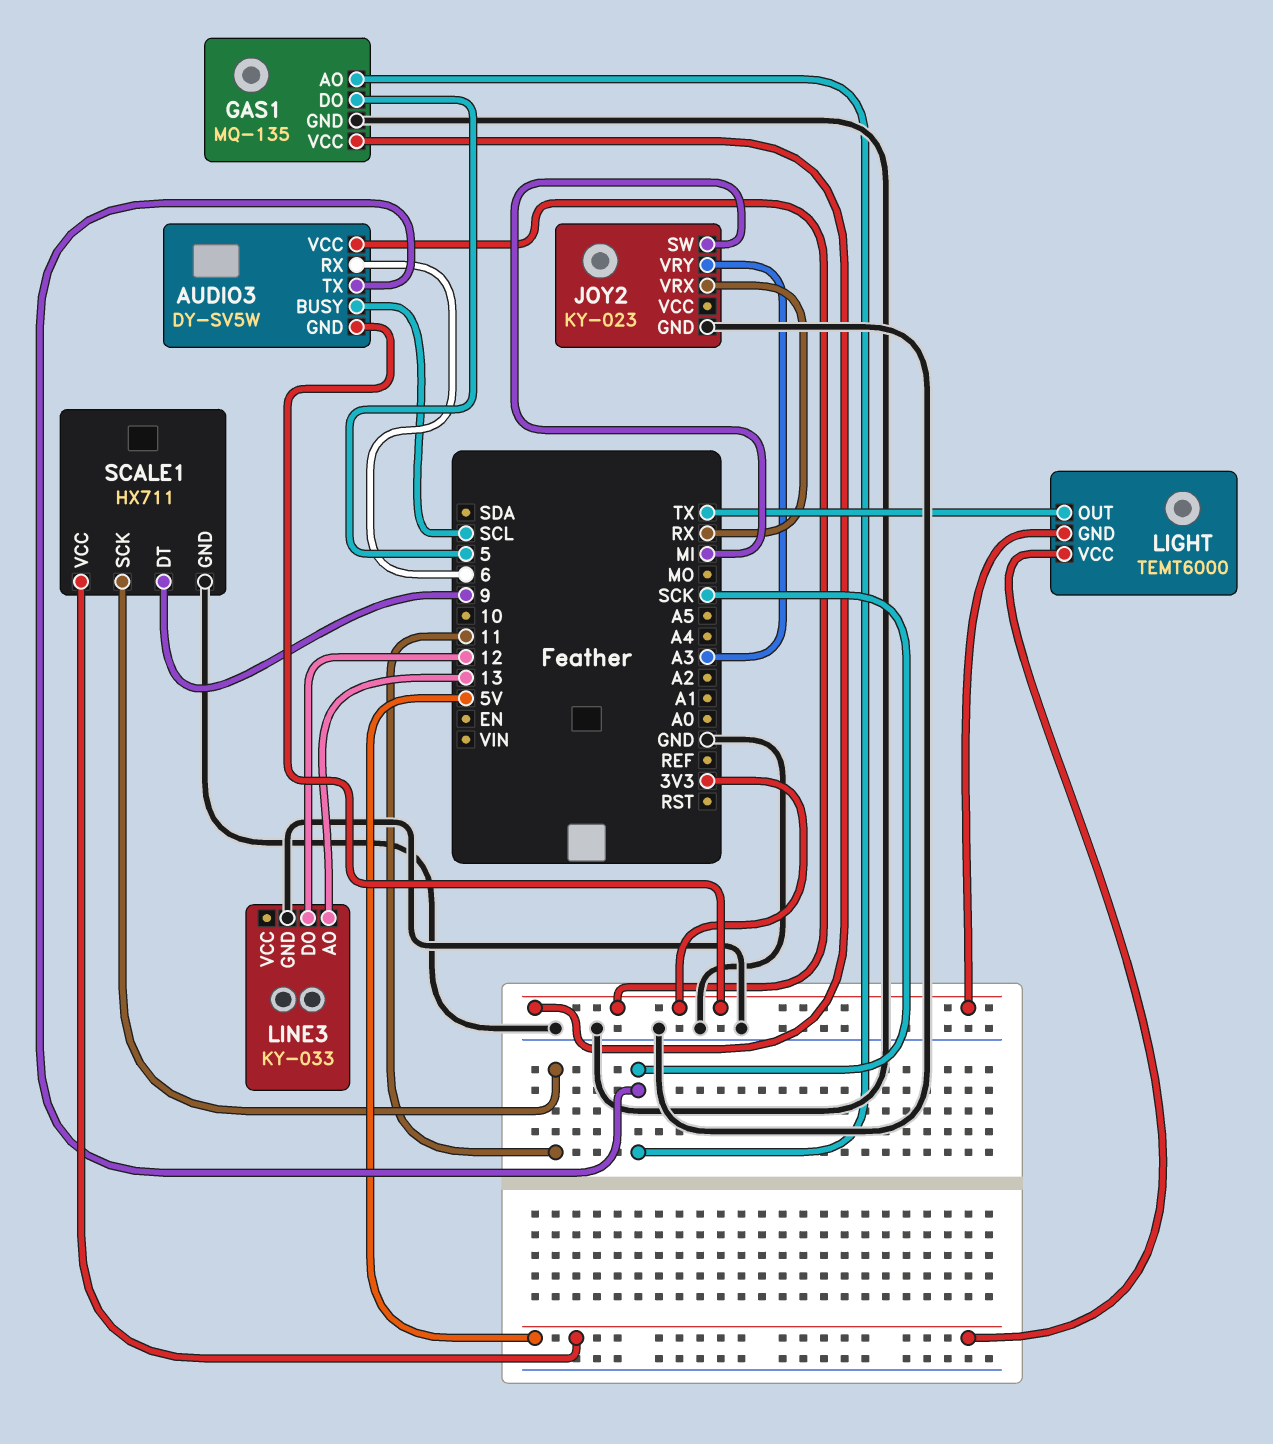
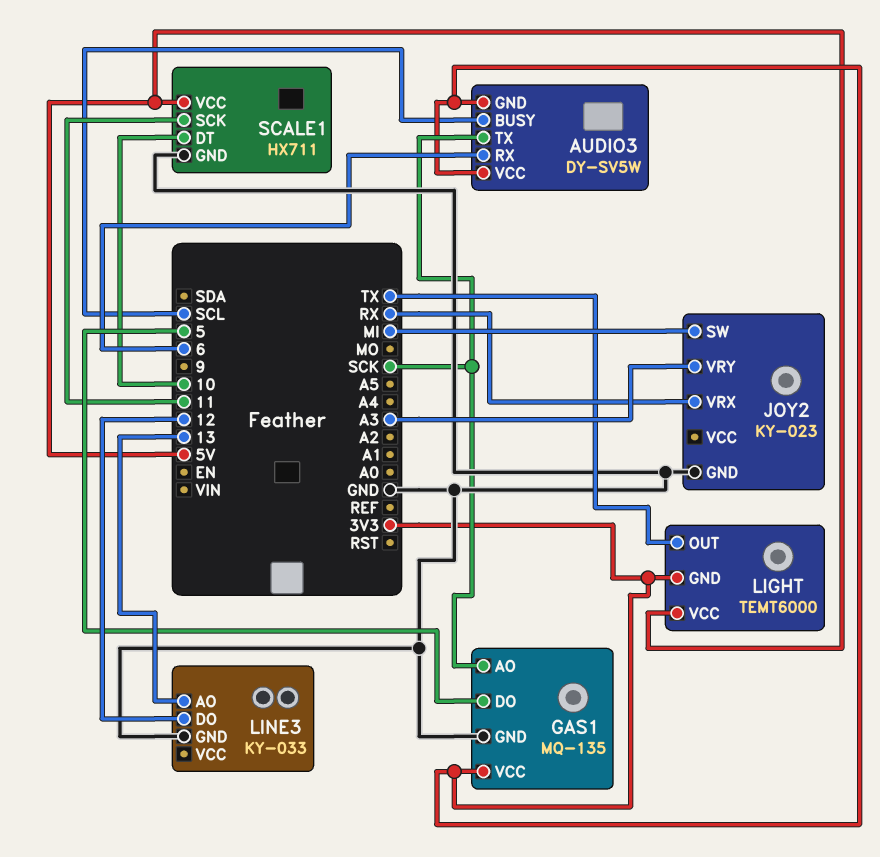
SCALE1 pin DT: 9 -> 10

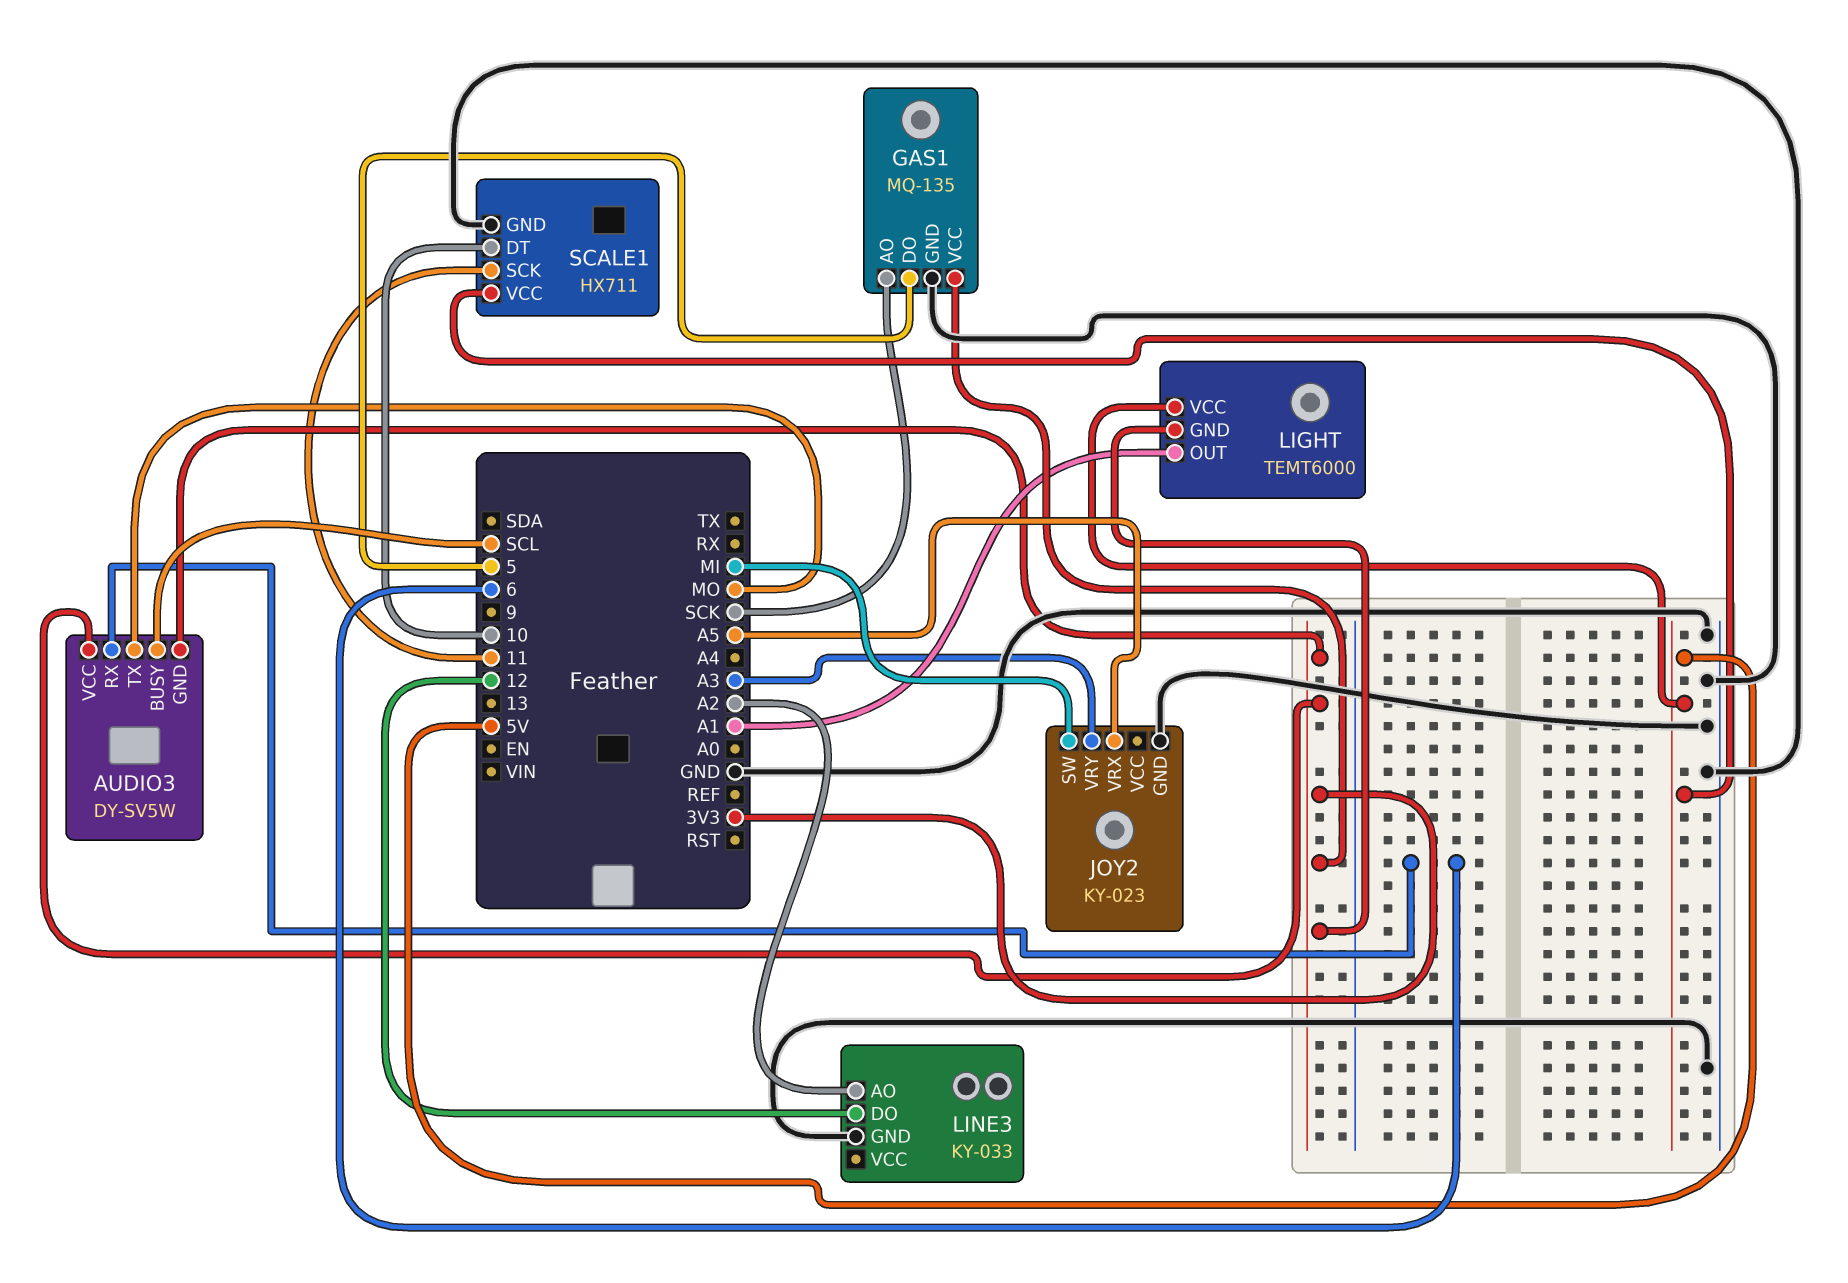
AUDIO3 pin TX: SCK -> MO
JOY2 pin VRX: RX -> A5
LIGHT pin OUT: TX -> A1
LINE3 pin AO: 13 -> A2

